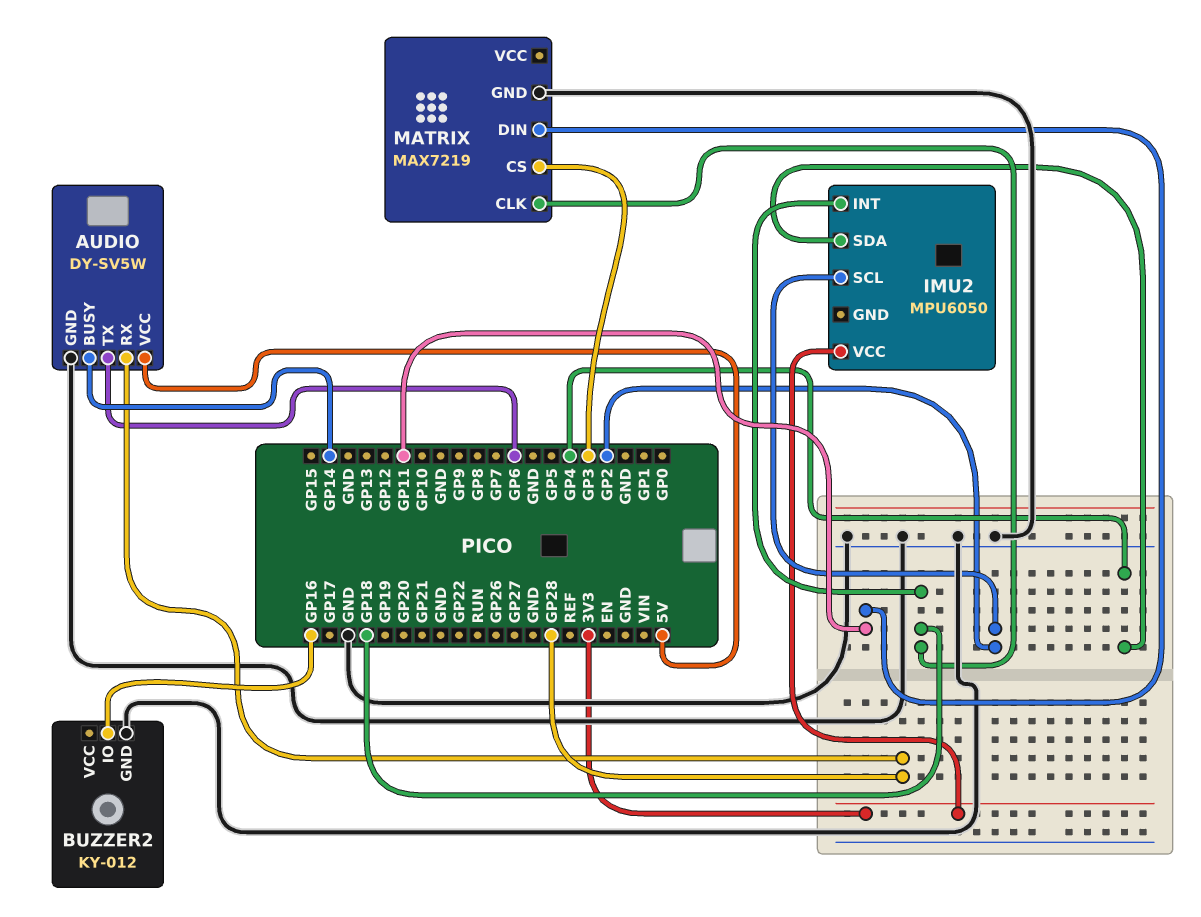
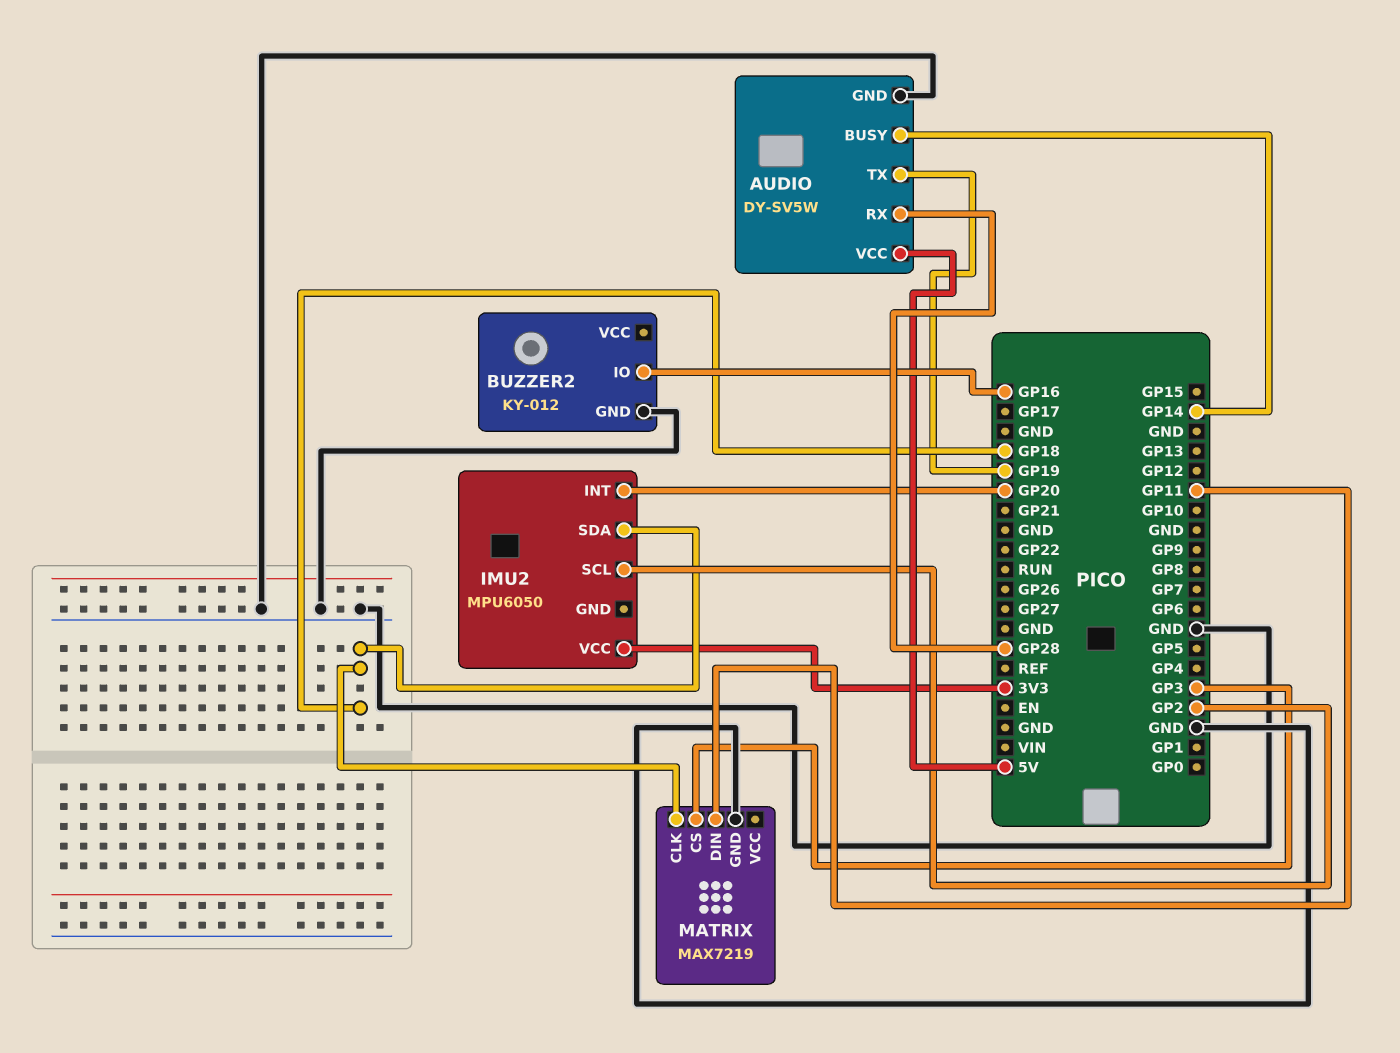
AUDIO pin TX: GP6 -> GP19
IMU2 pin INT: GP18 -> GP20
IMU2 pin SDA: GP4 -> GP18

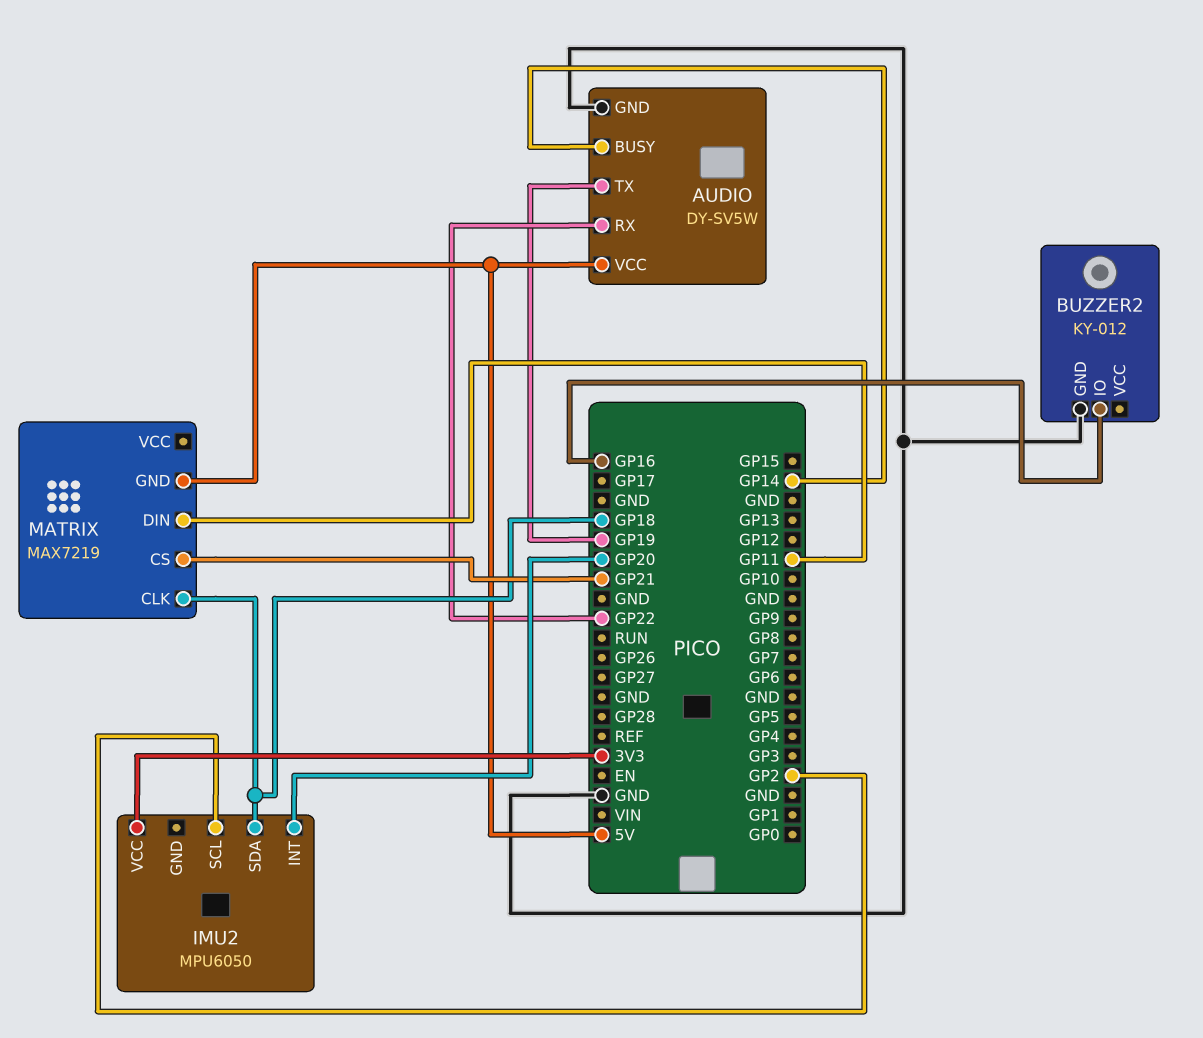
AUDIO pin RX: GP28 -> GP22
MATRIX pin CS: GP3 -> GP21
MATRIX pin GND: GND -> 5V

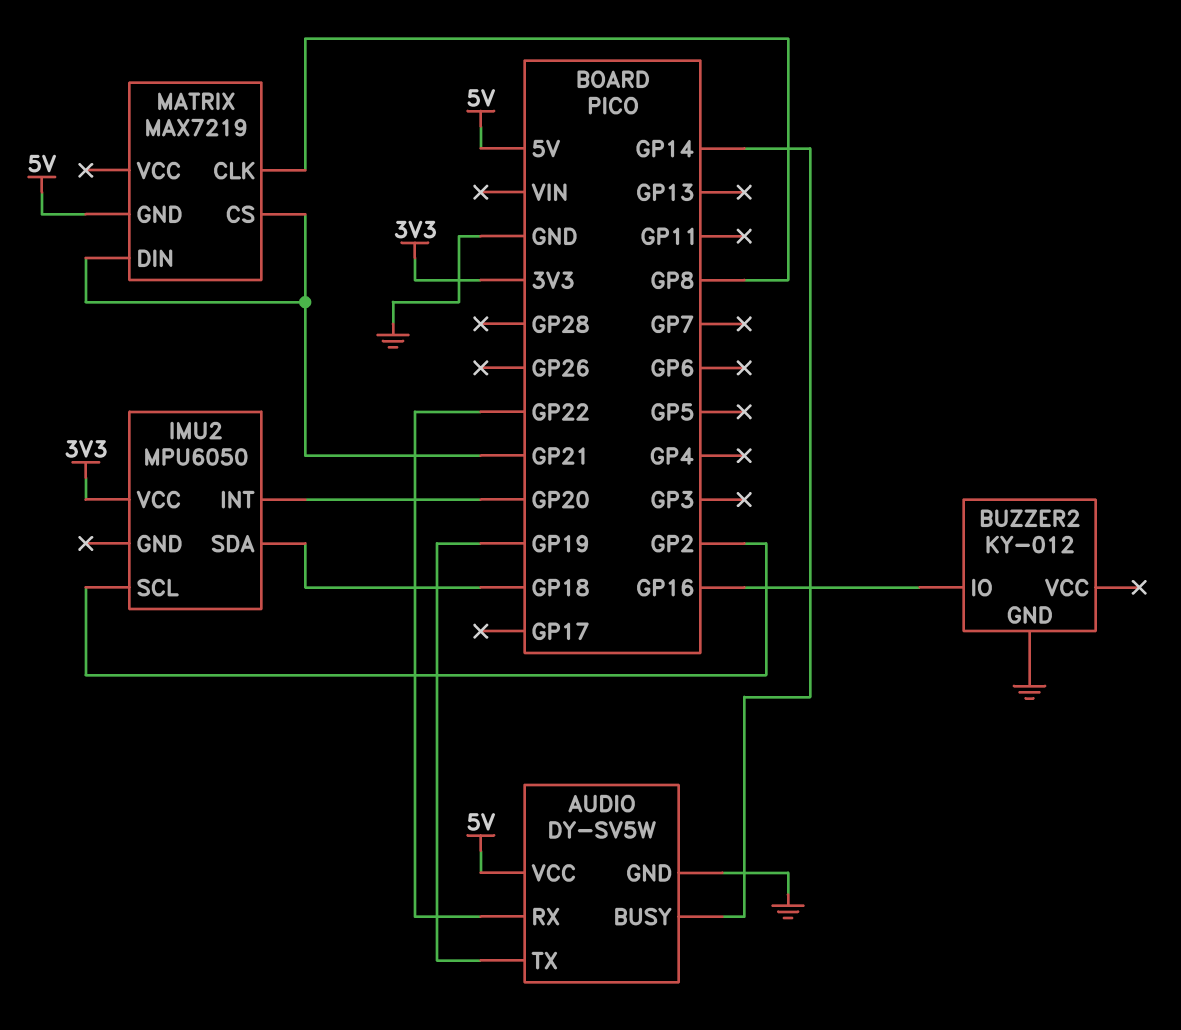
MATRIX pin CLK: GP18 -> GP8
MATRIX pin DIN: GP11 -> GP21

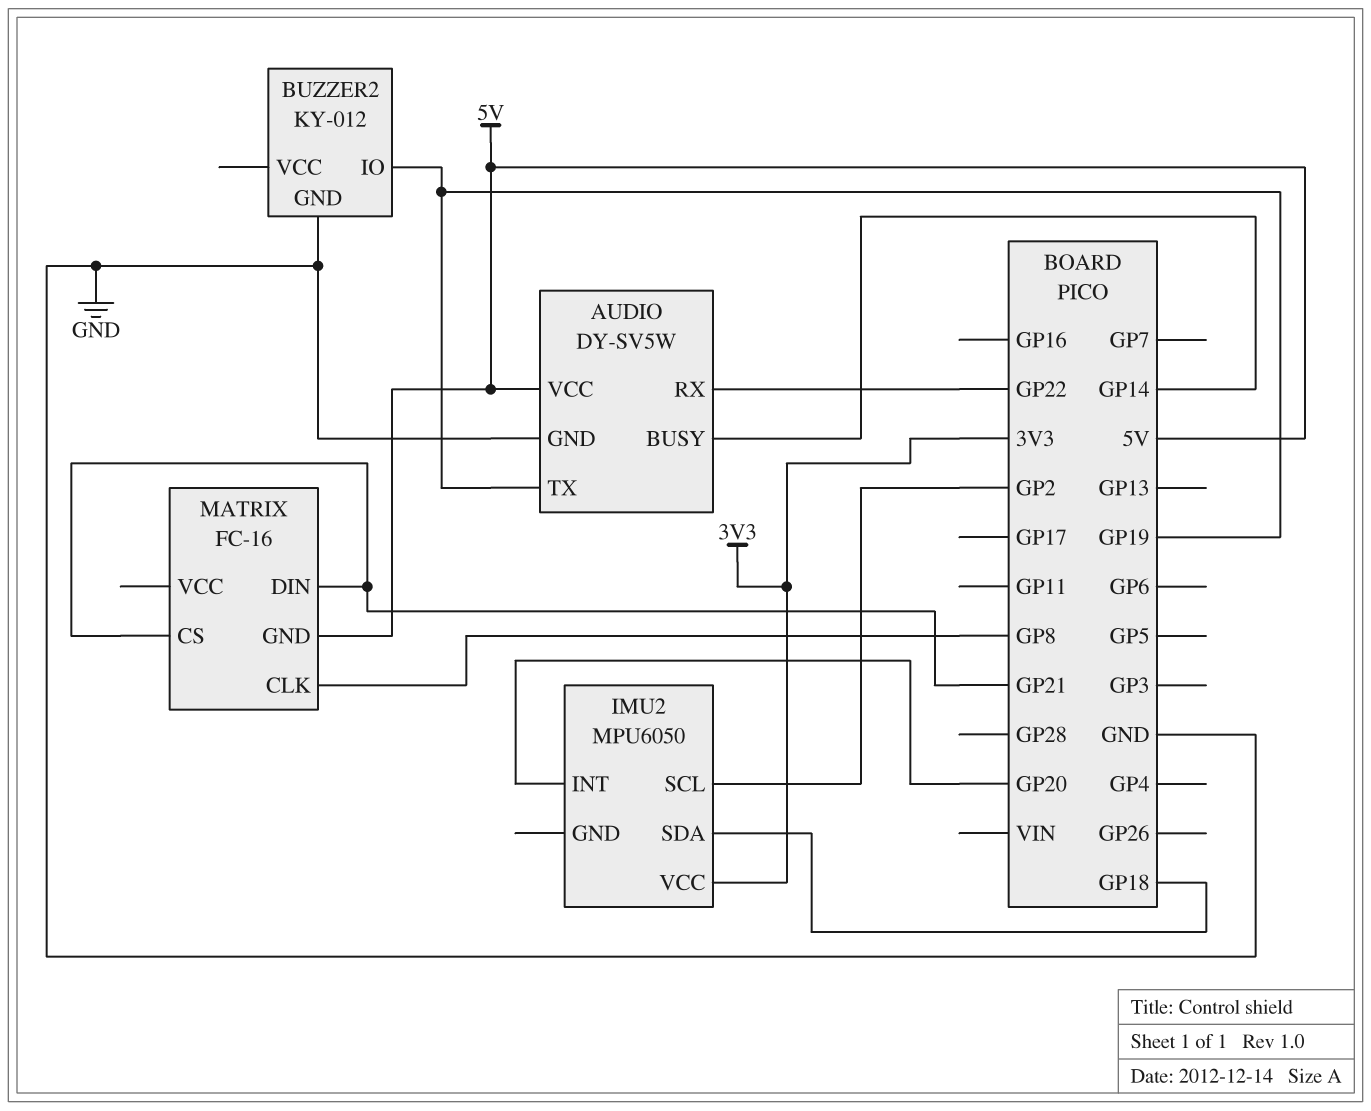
BUZZER2 pin IO: GP16 -> GP19
MATRIX: MAX7219 -> FC-16

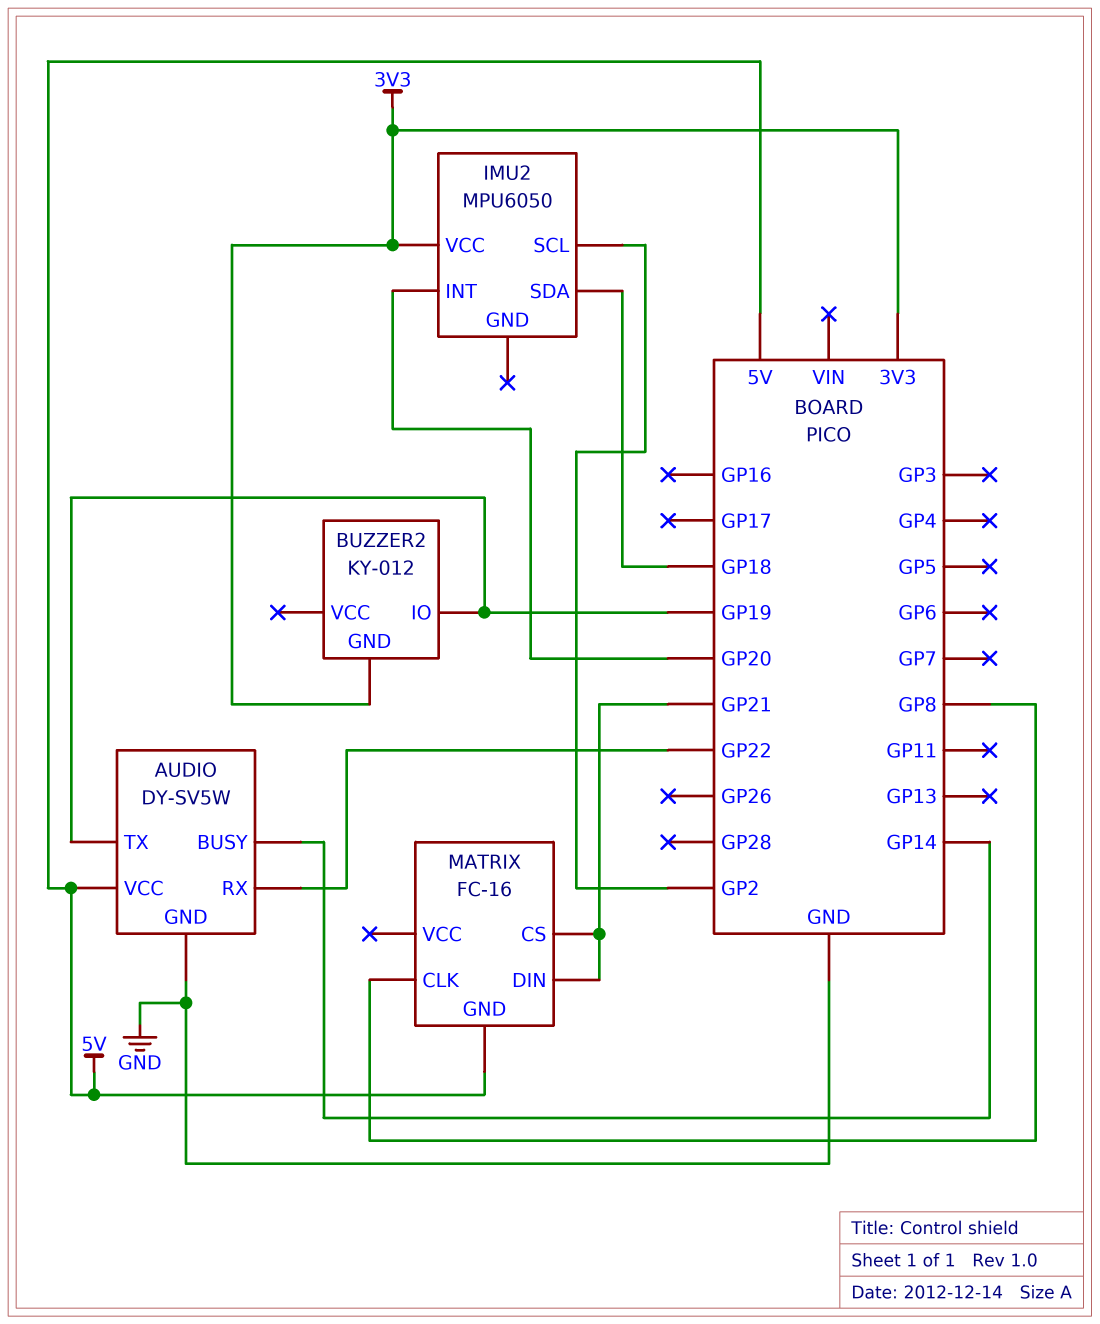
BUZZER2 pin GND: GND -> 3V3

